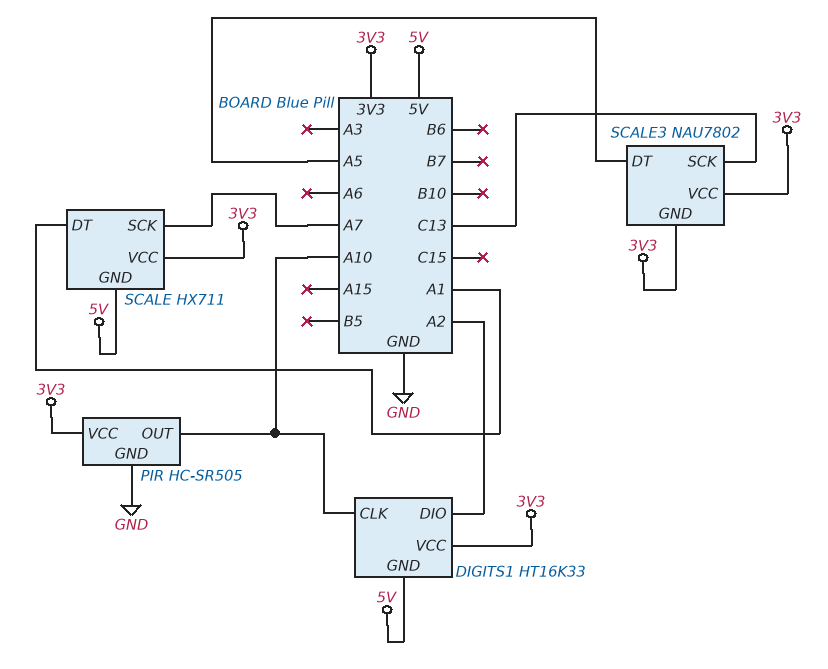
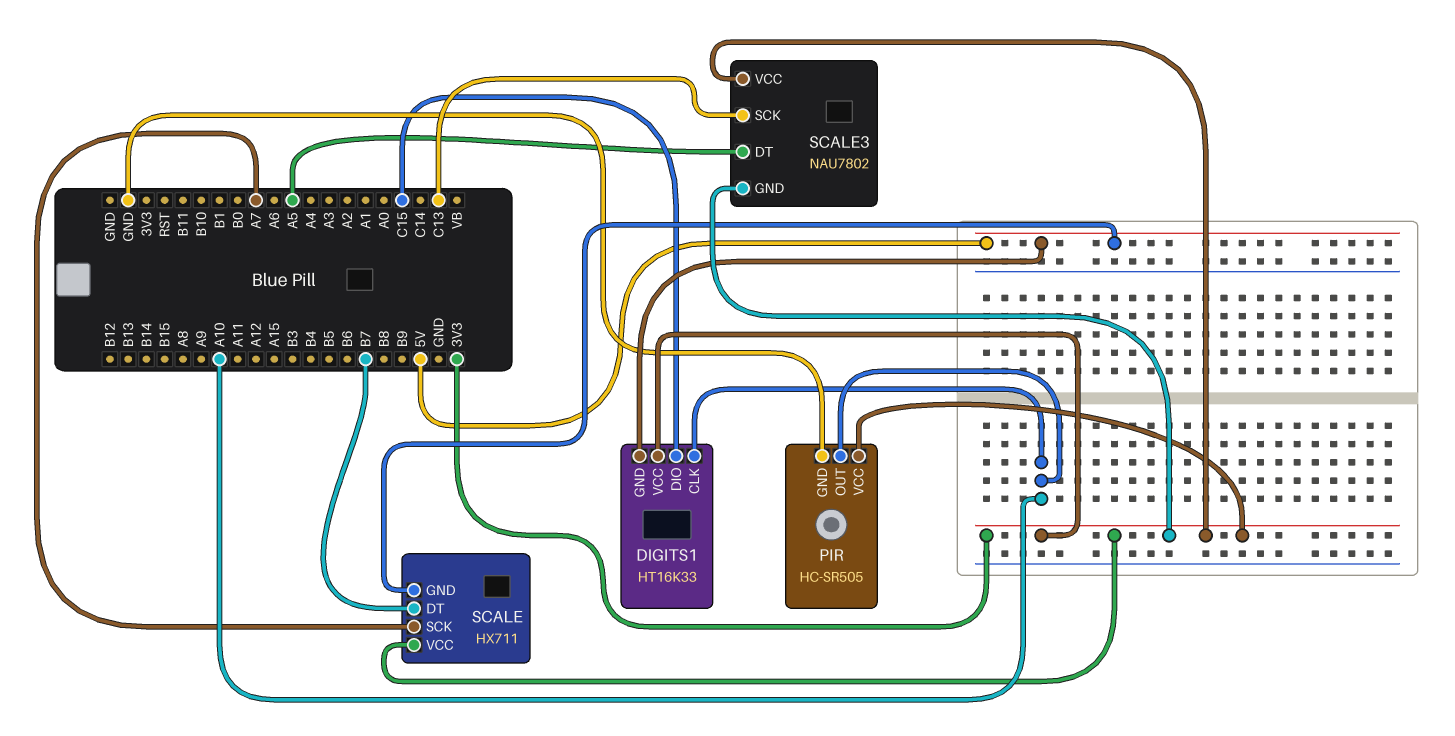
DIGITS1 pin DIO: A2 -> C15
SCALE pin DT: A1 -> B7

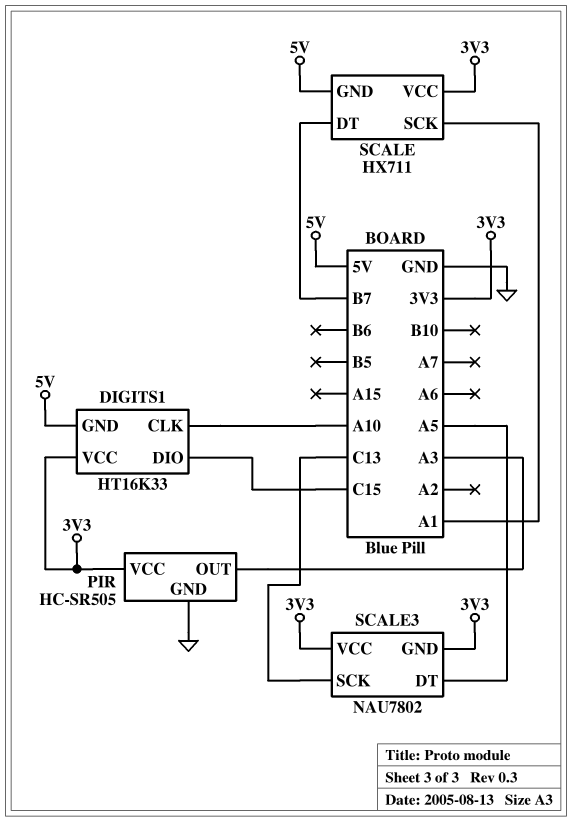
PIR pin OUT: A10 -> A3
SCALE pin SCK: A7 -> A1

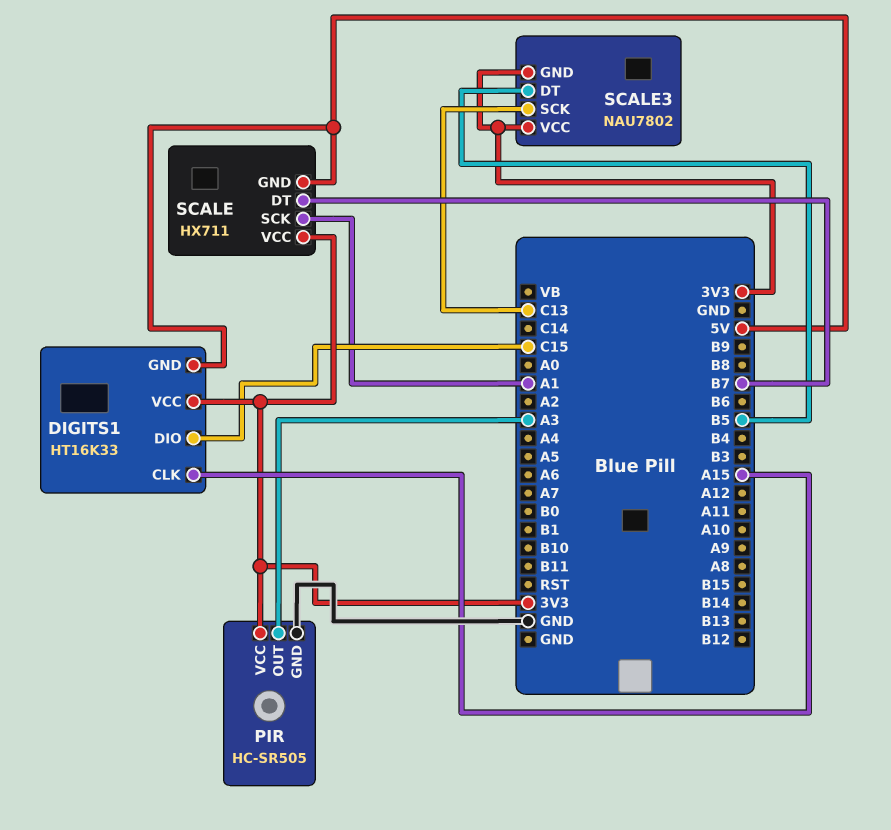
DIGITS1 pin CLK: A10 -> A15
SCALE3 pin DT: A5 -> B5

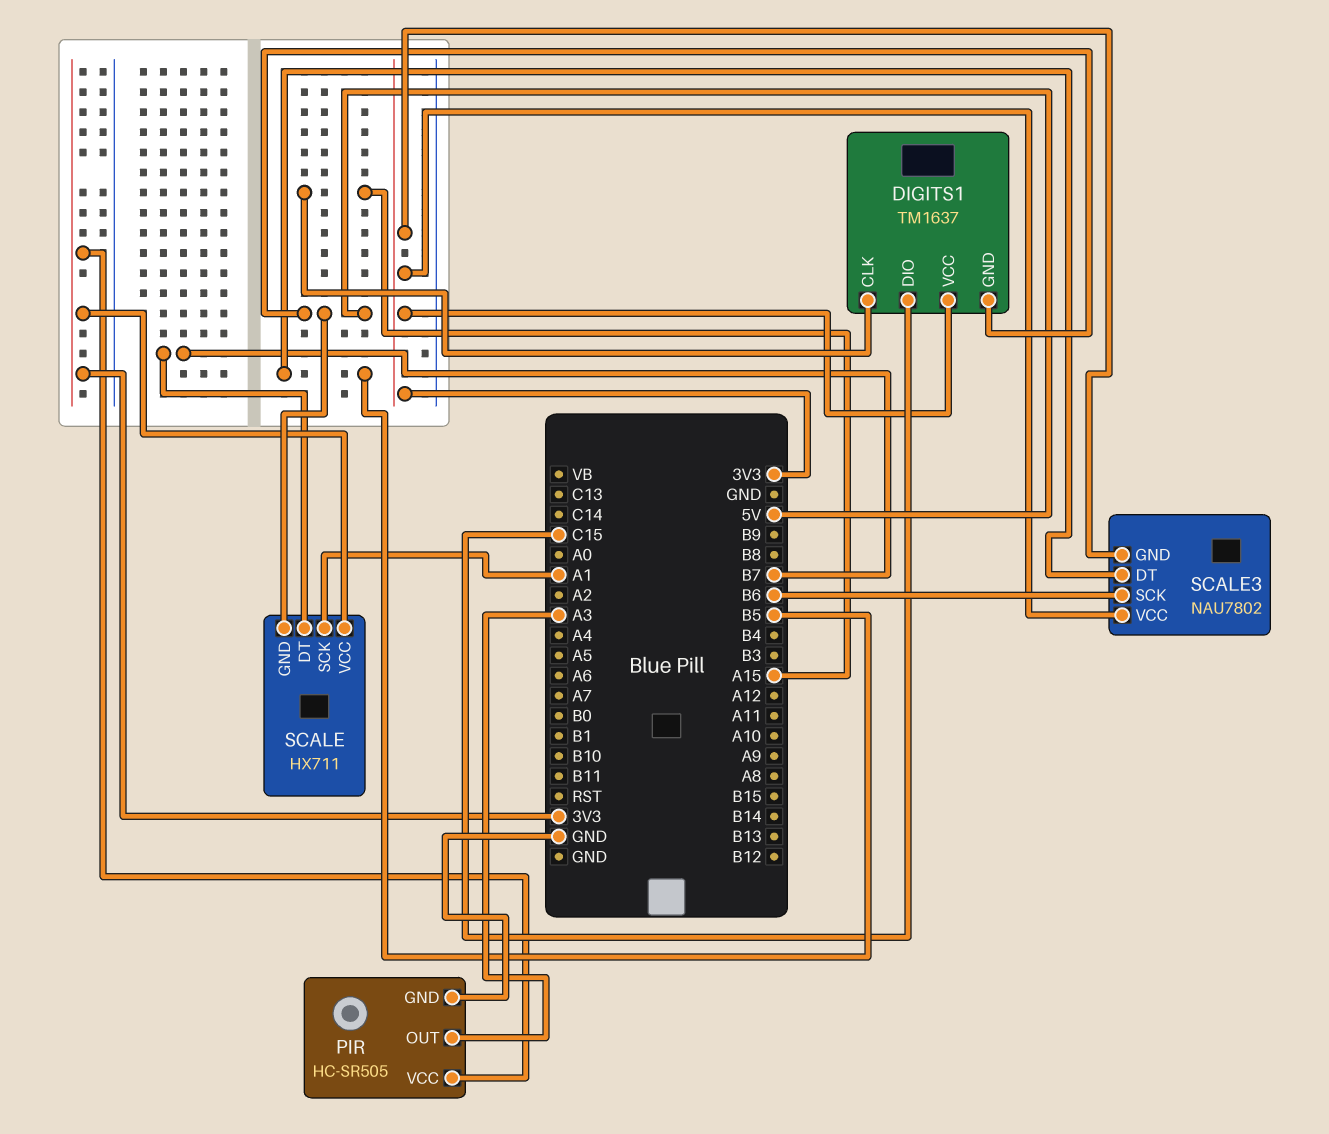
DIGITS1: HT16K33 -> TM1637
SCALE3 pin SCK: C13 -> B6

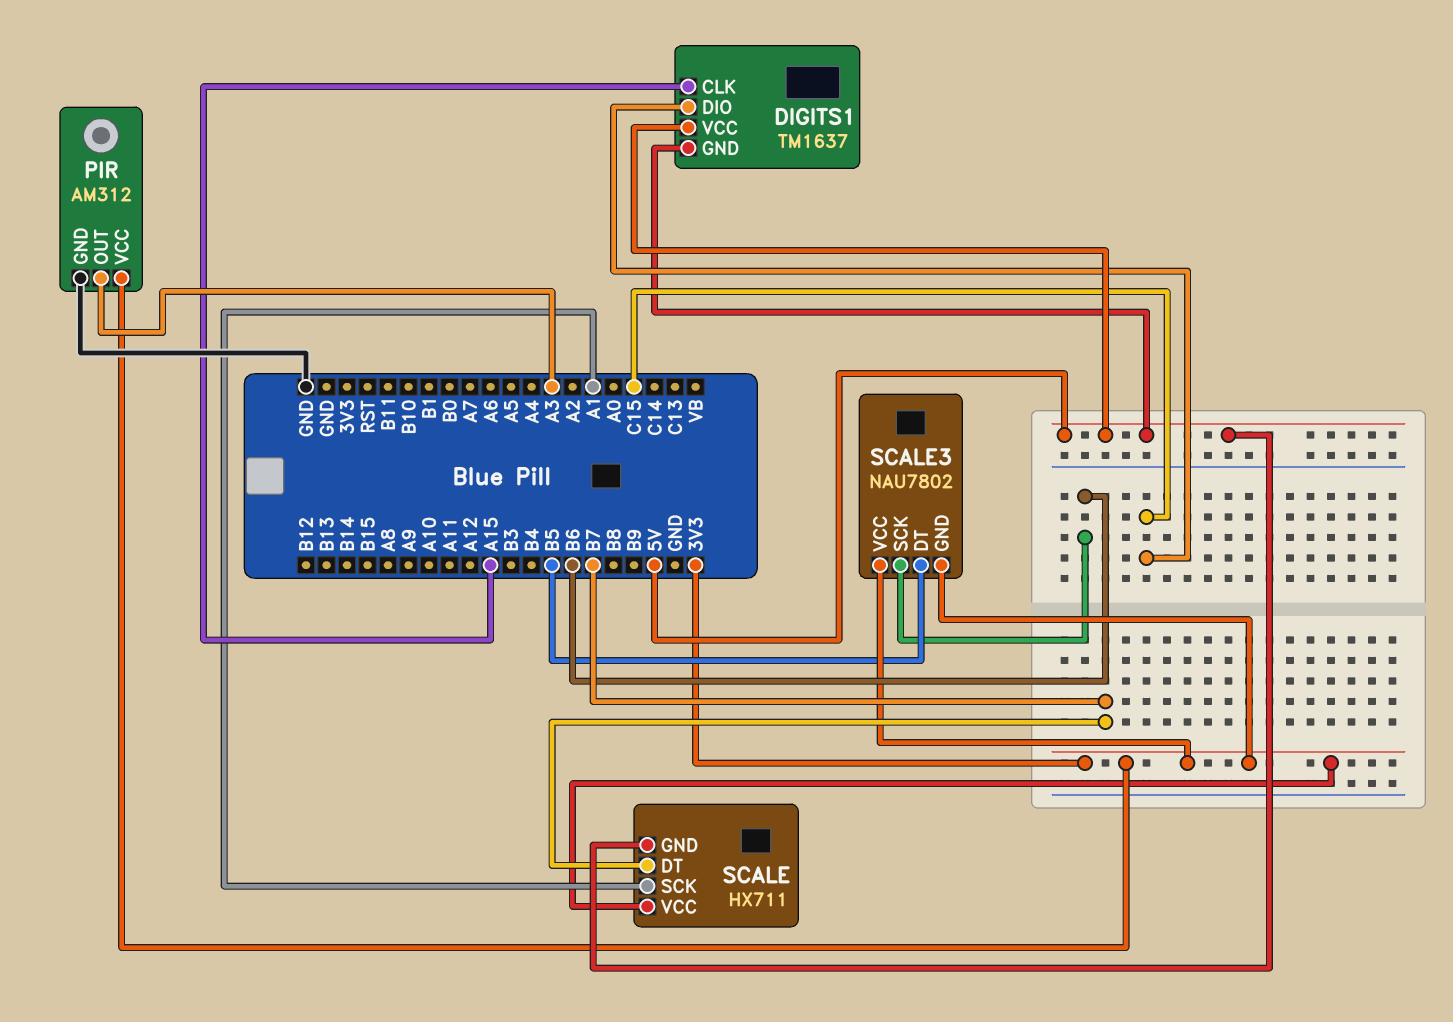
DIGITS1 pin VCC: 3V3 -> 5V
PIR: HC-SR505 -> AM312

